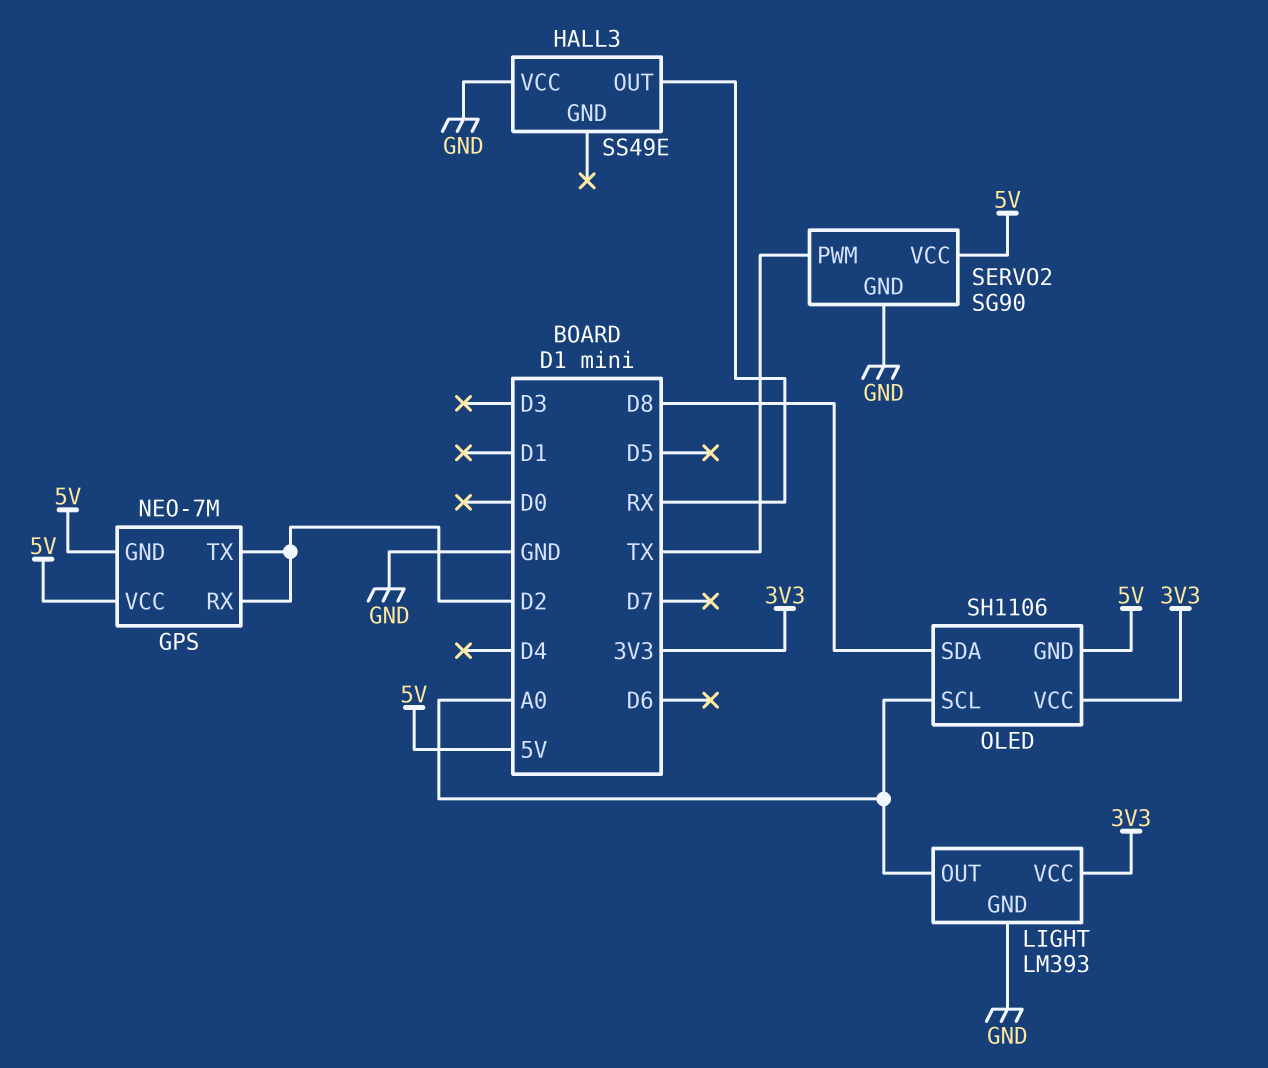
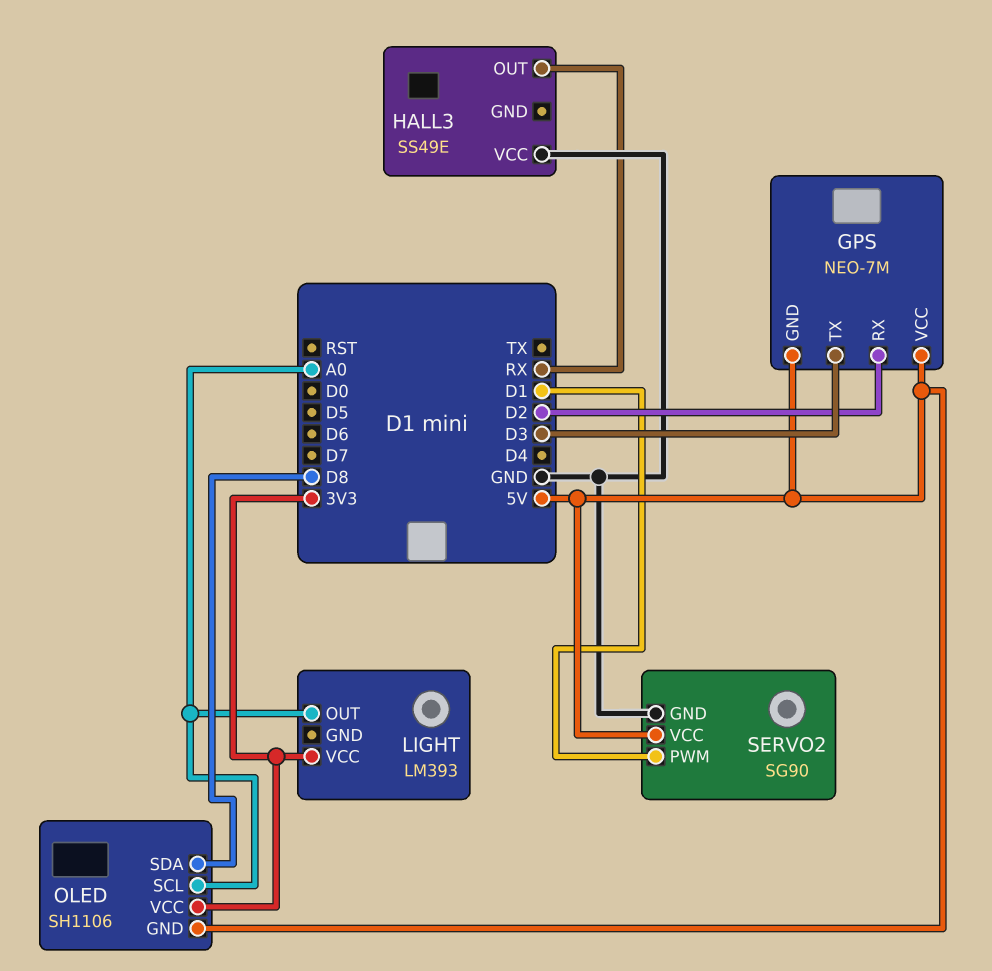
GPS pin TX: D2 -> D3
LIGHT pin GND: GND -> none
SERVO2 pin PWM: TX -> D1

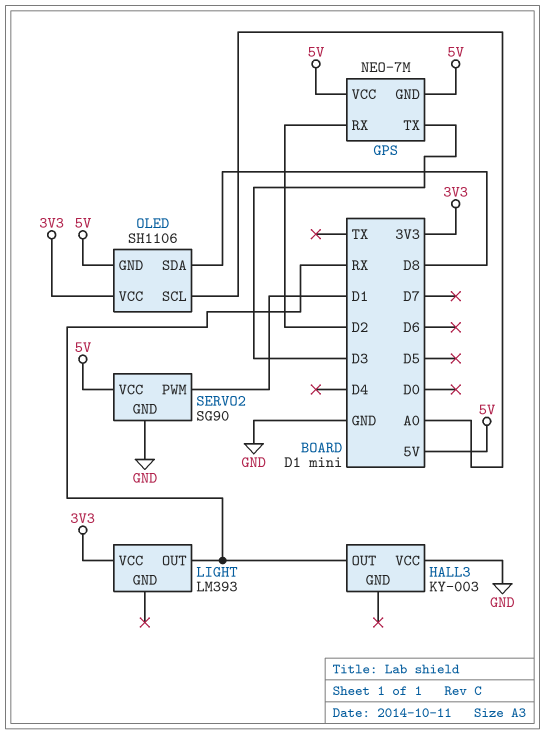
HALL3: SS49E -> KY-003
LIGHT pin OUT: A0 -> RX

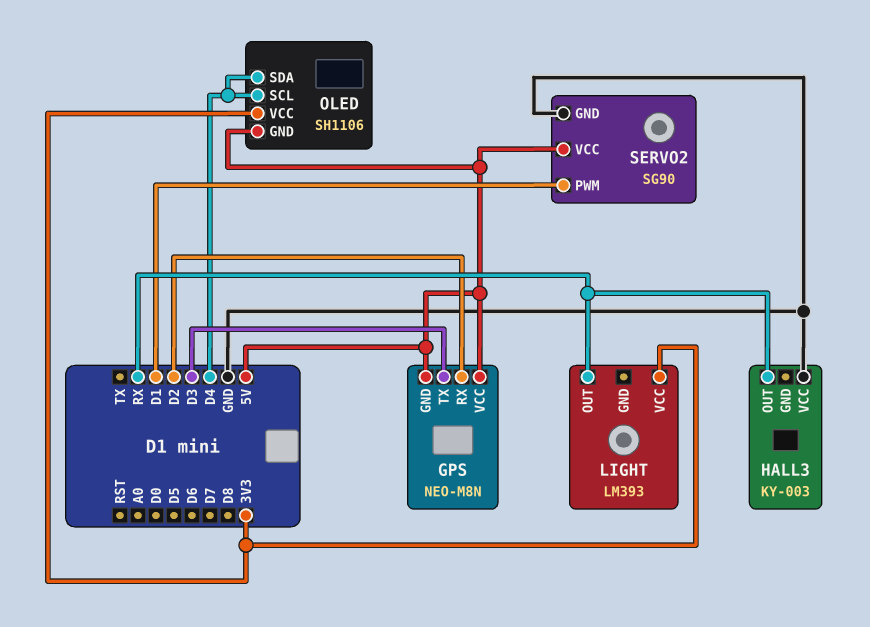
GPS: NEO-7M -> NEO-M8N
OLED pin SCL: A0 -> D4
OLED pin SDA: D8 -> D4

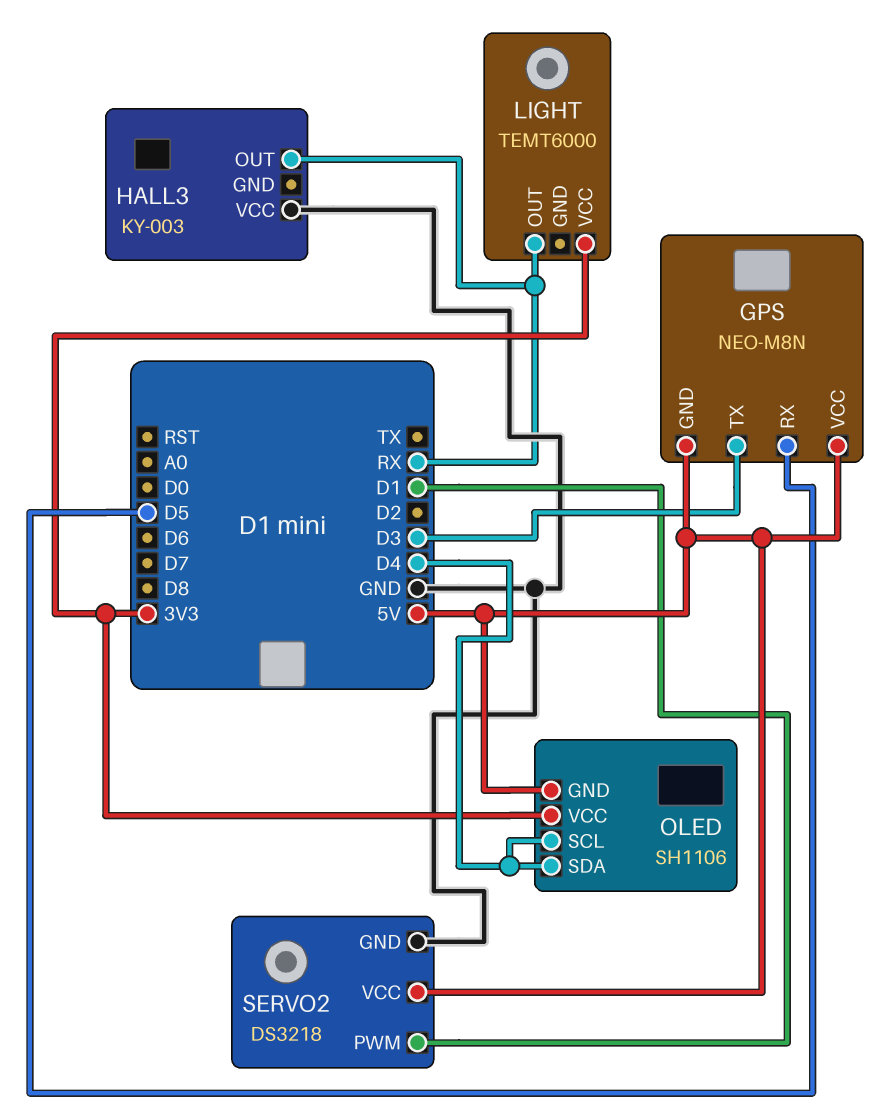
GPS pin RX: D2 -> D5
LIGHT: LM393 -> TEMT6000
SERVO2: SG90 -> DS3218

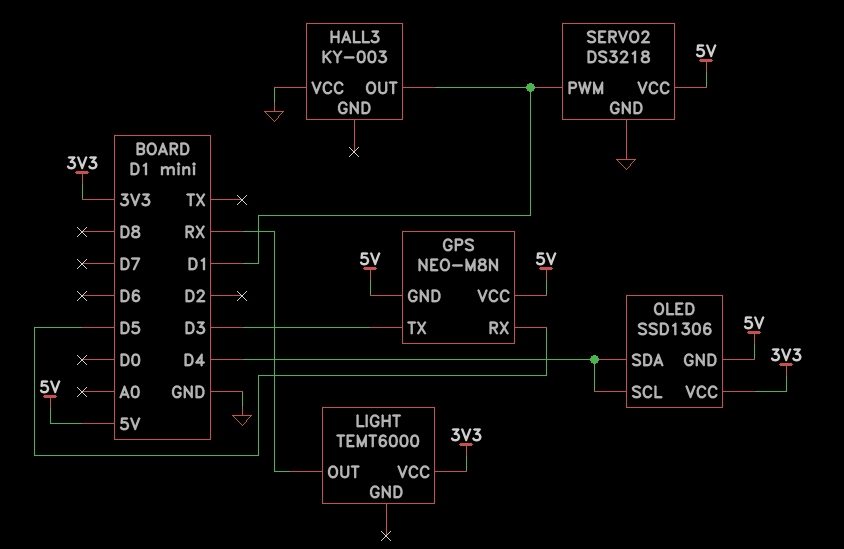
HALL3 pin OUT: RX -> D1
OLED: SH1106 -> SSD1306

